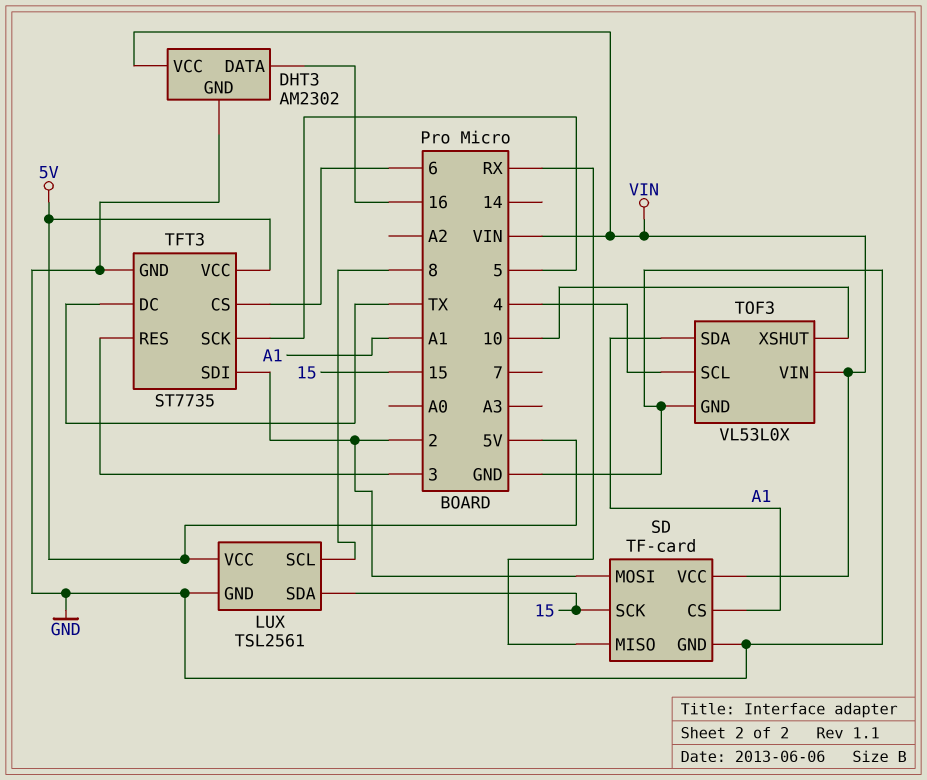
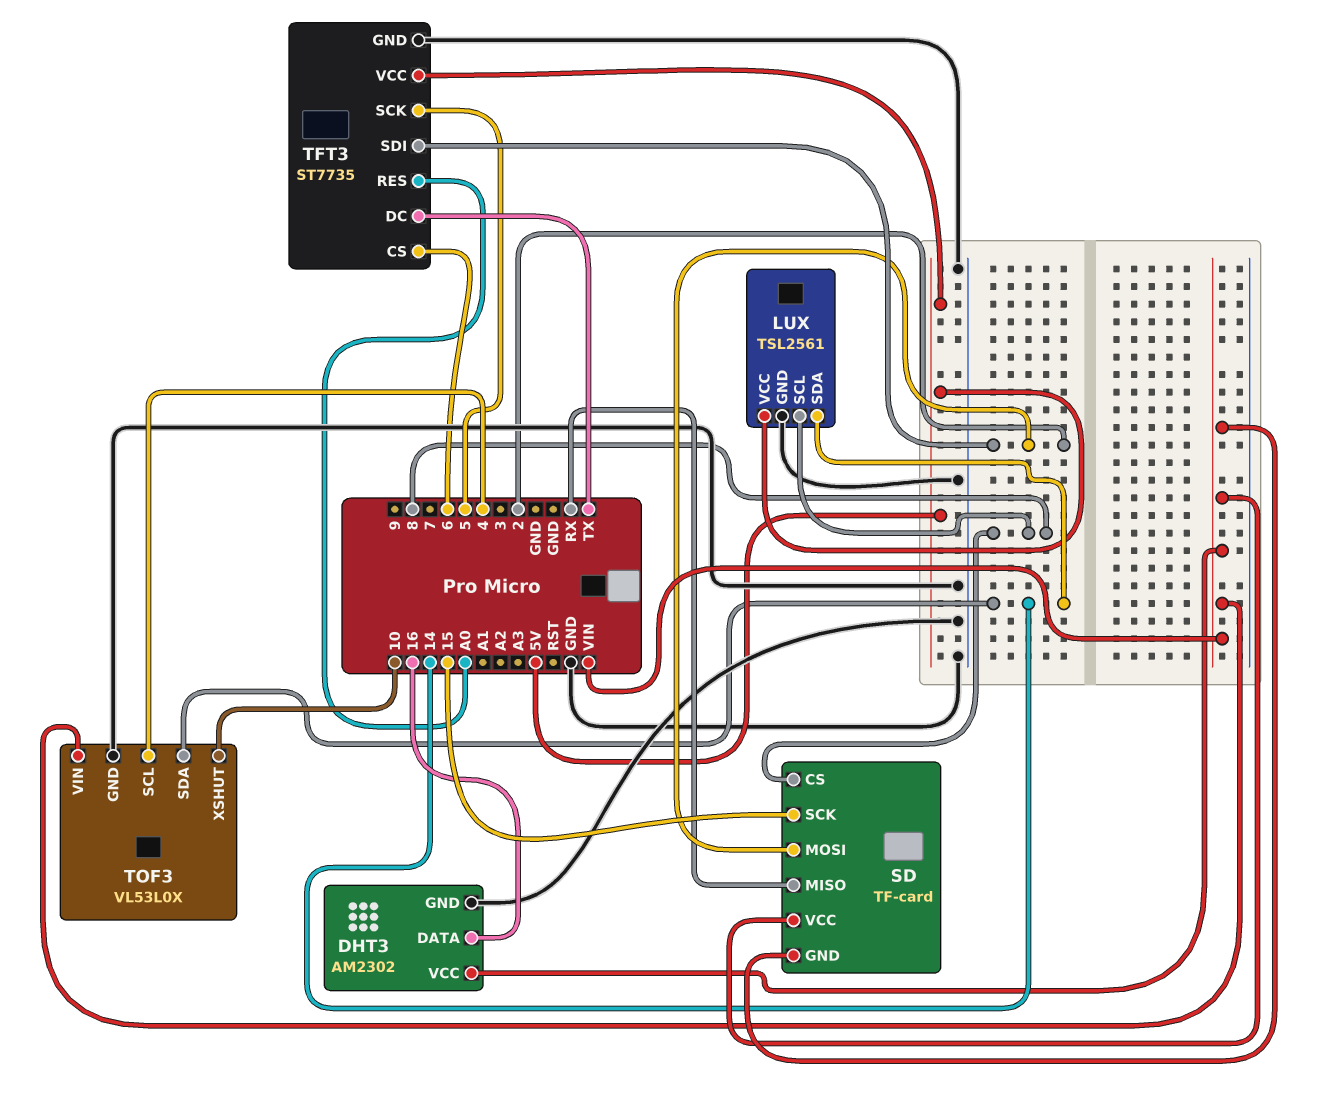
LUX pin SDA: 15 -> 14
SD pin CS: A1 -> 8
SD pin GND: GND -> VIN
TFT3 pin RES: 3 -> A0
TOF3 pin SDA: A1 -> 14

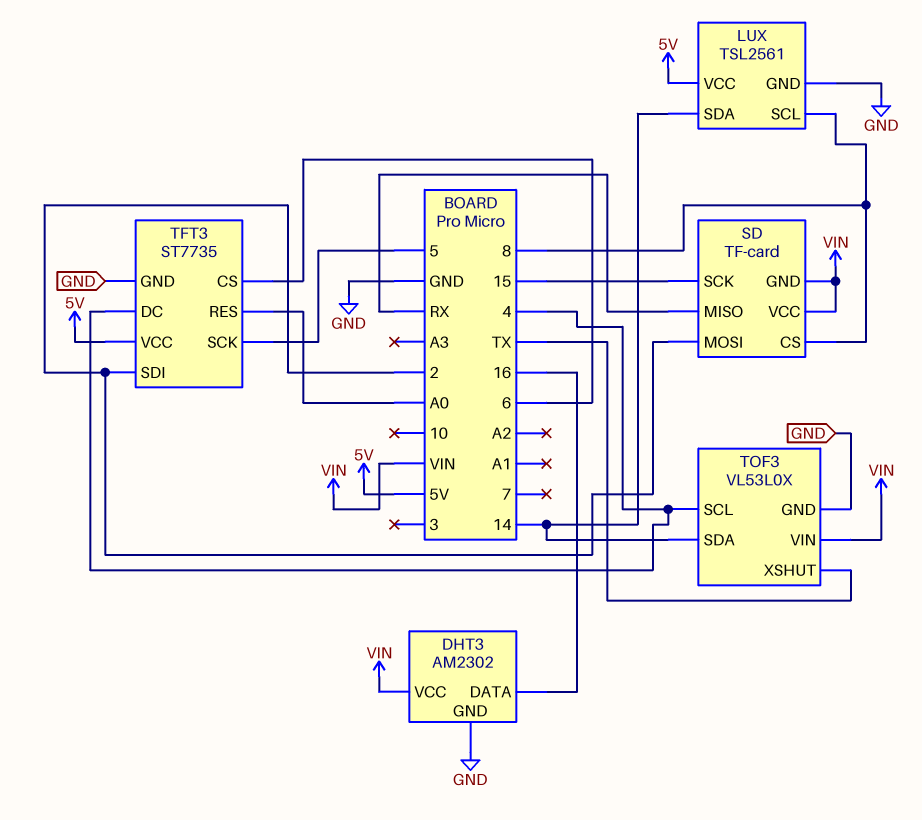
TFT3 pin DC: TX -> 4
TOF3 pin XSHUT: 10 -> TX

